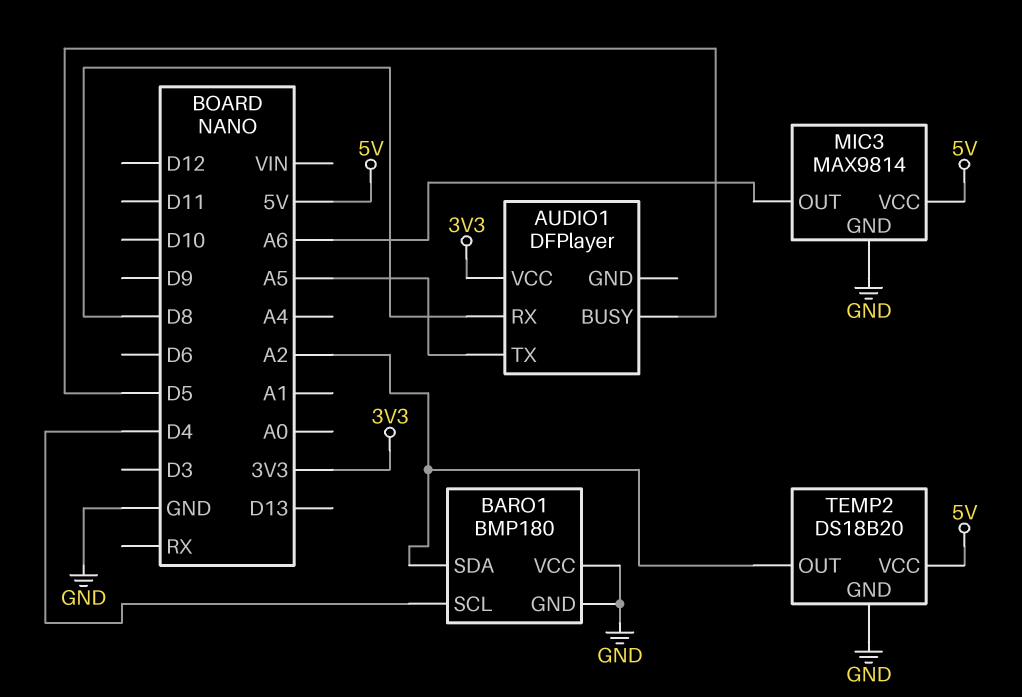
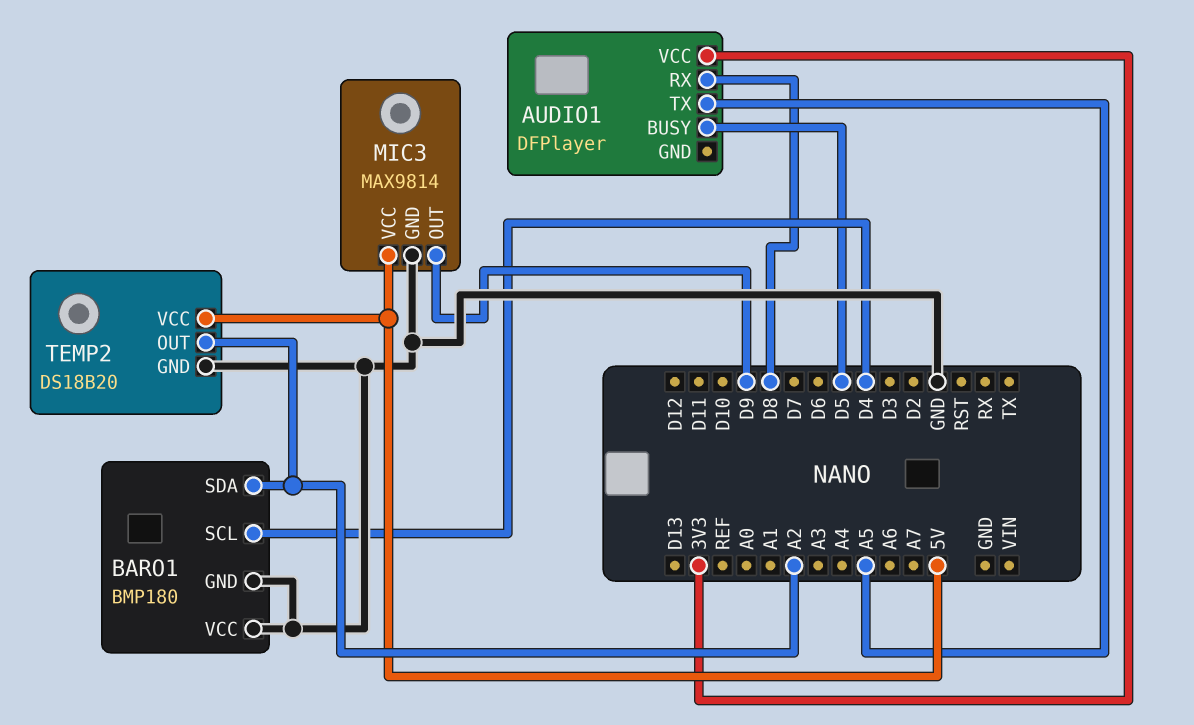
MIC3 pin OUT: A6 -> D9

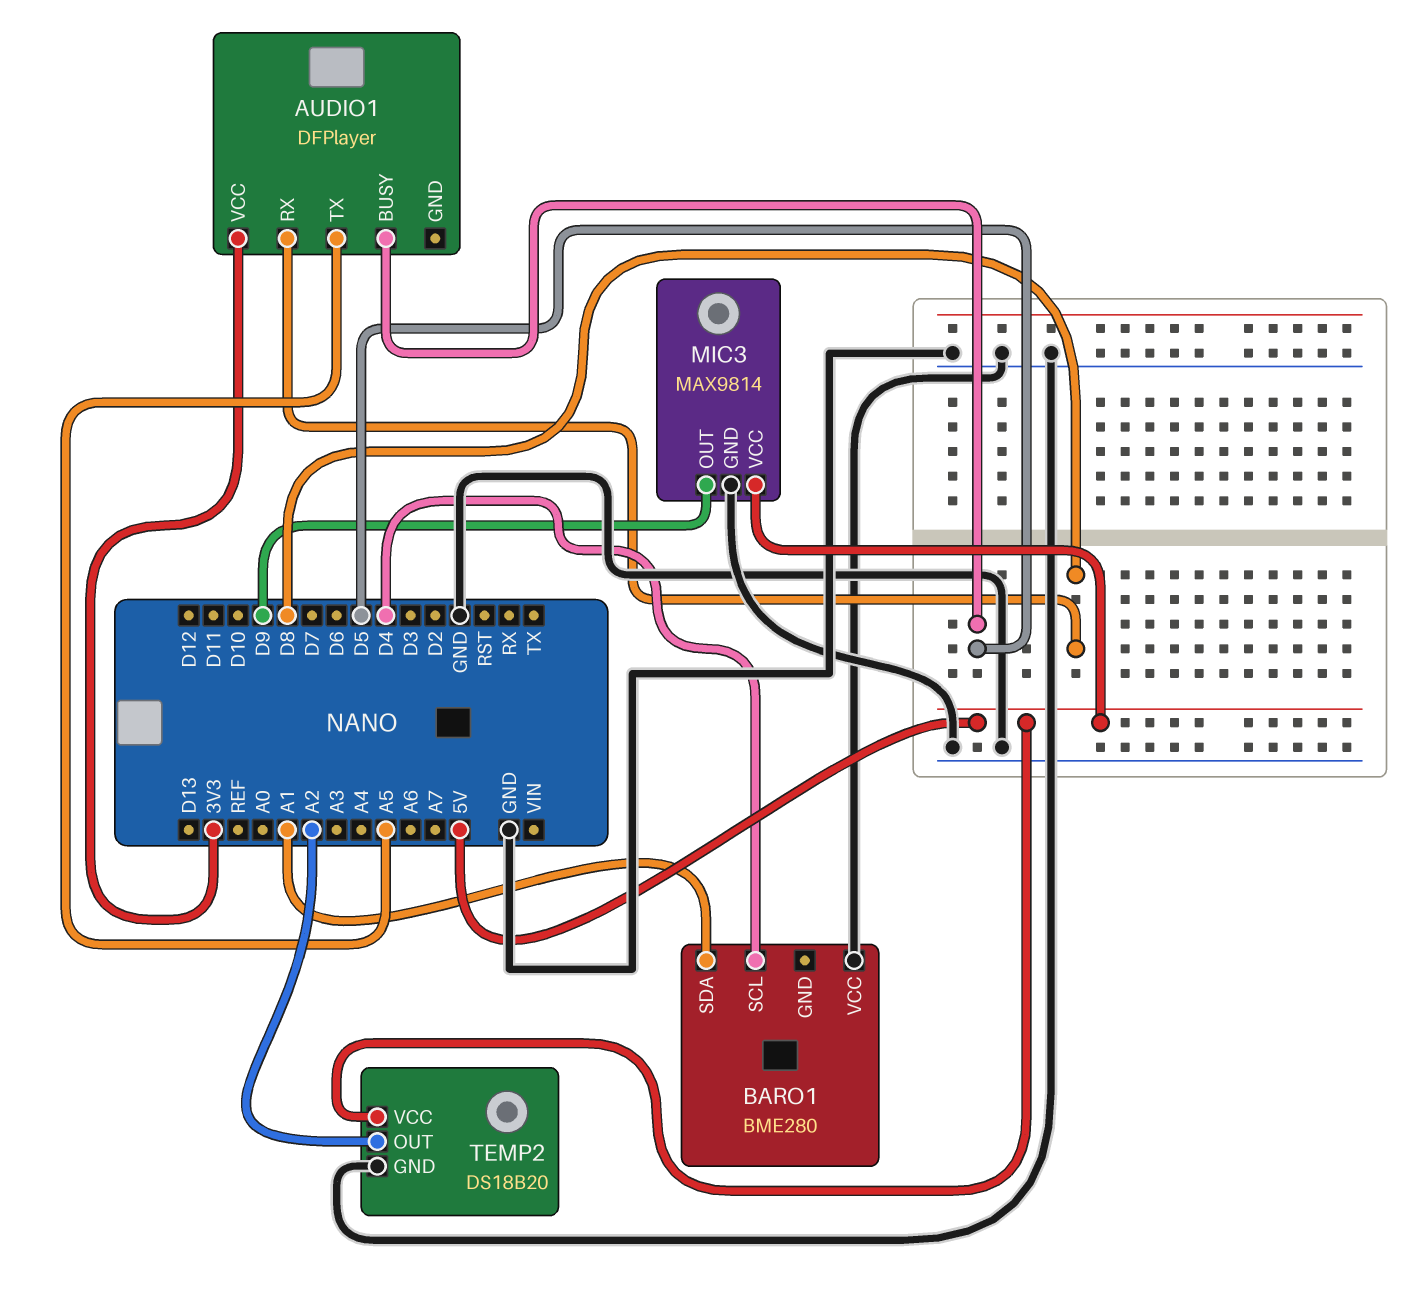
BARO1: BMP180 -> BME280
BARO1 pin GND: GND -> none
BARO1 pin SDA: A2 -> A1

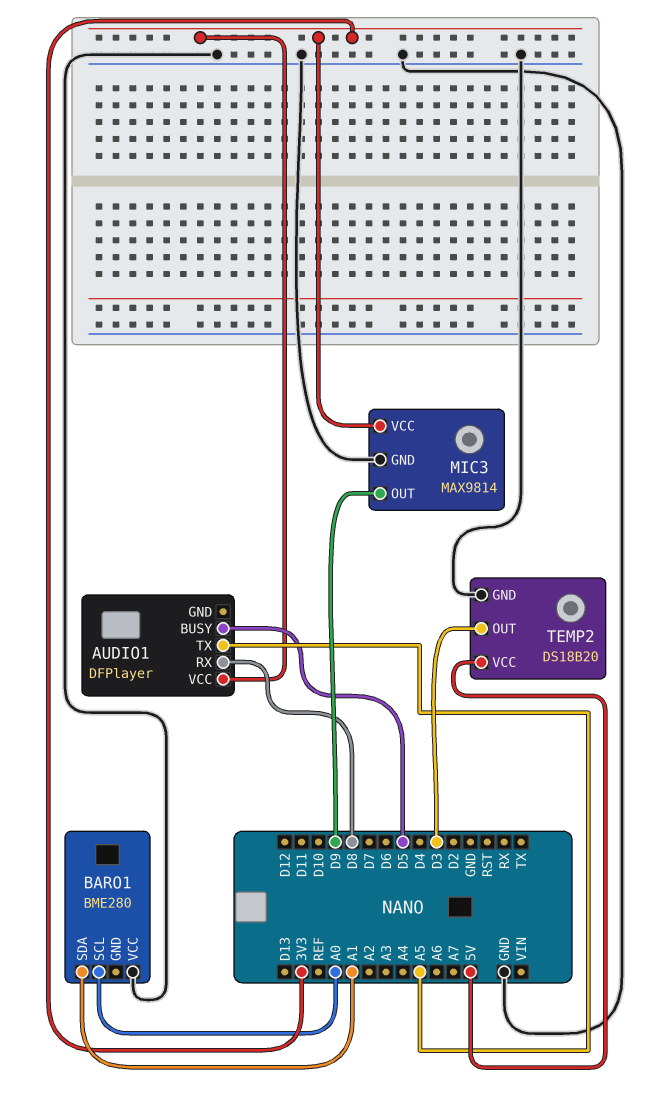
BARO1 pin SCL: D4 -> A0
MIC3 pin VCC: 5V -> 3V3
TEMP2 pin OUT: A2 -> D3

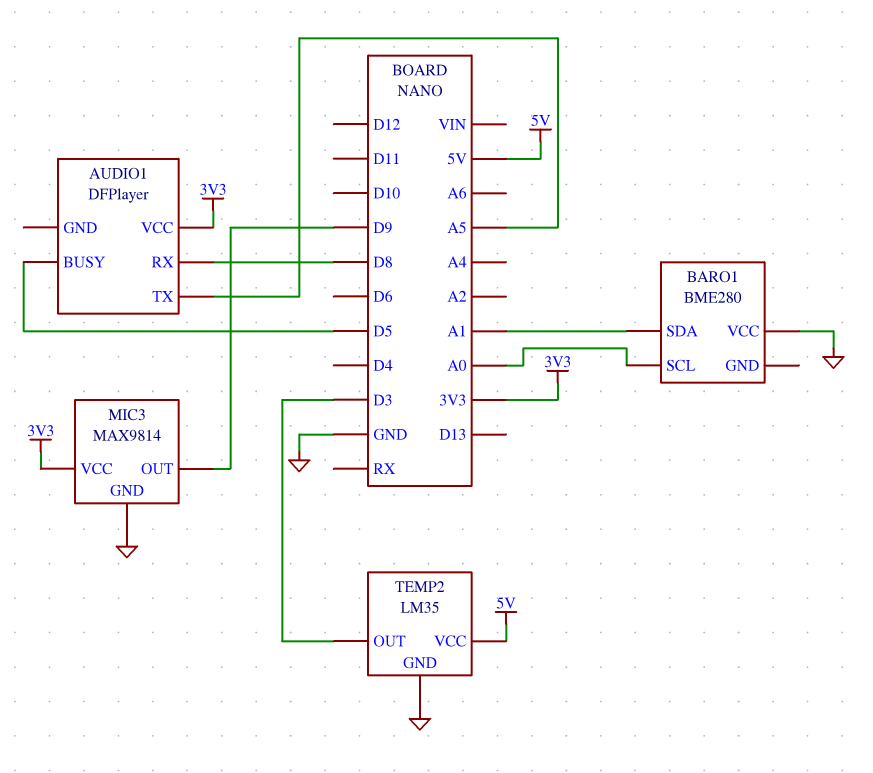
TEMP2: DS18B20 -> LM35

